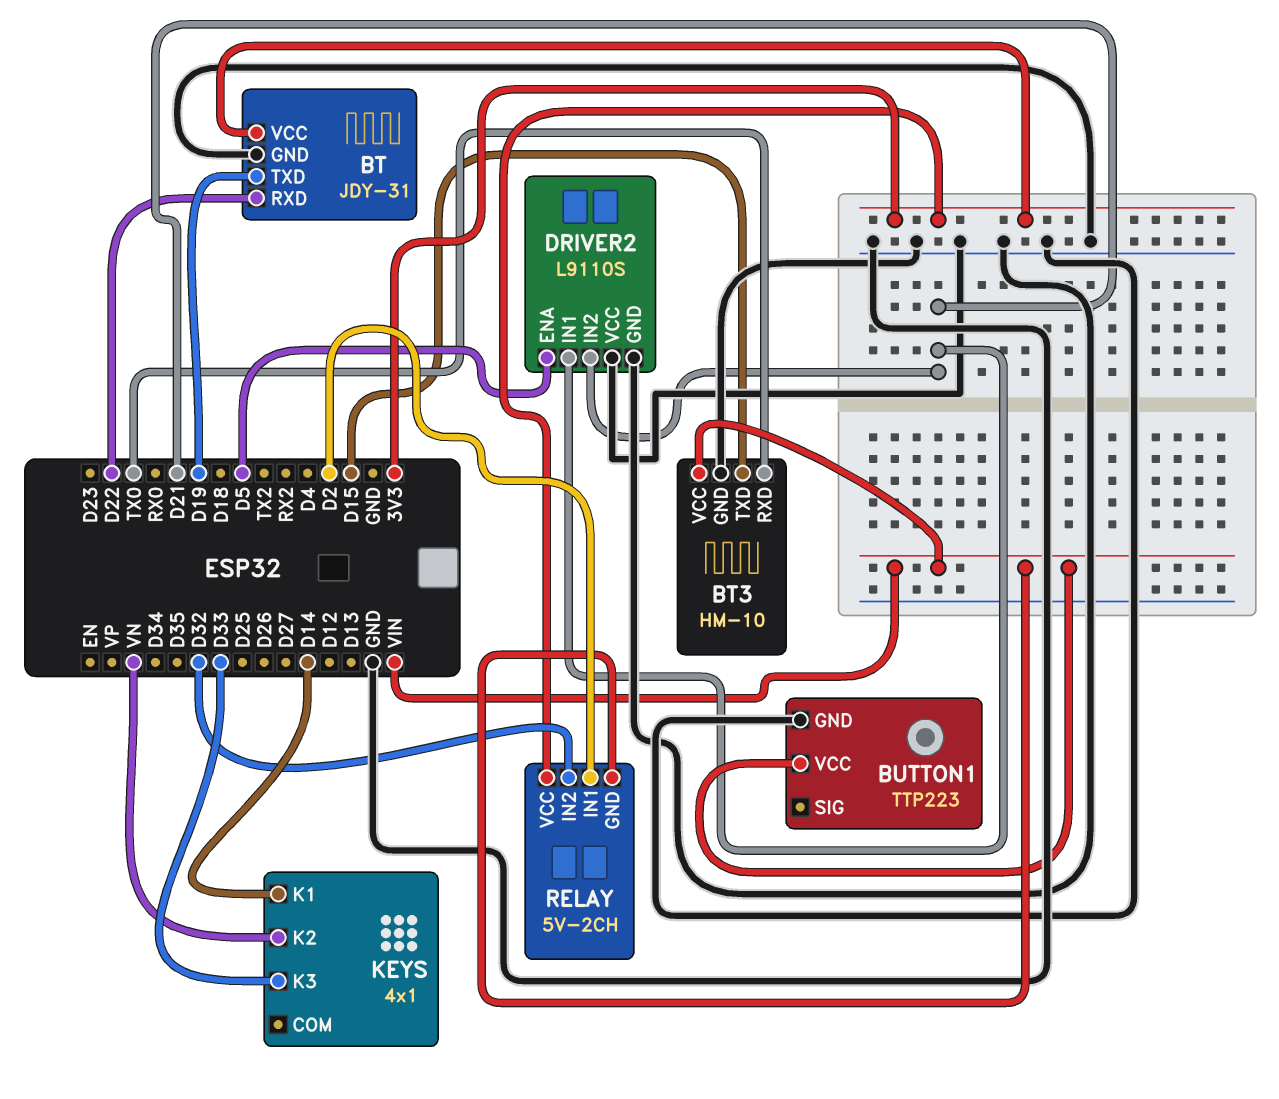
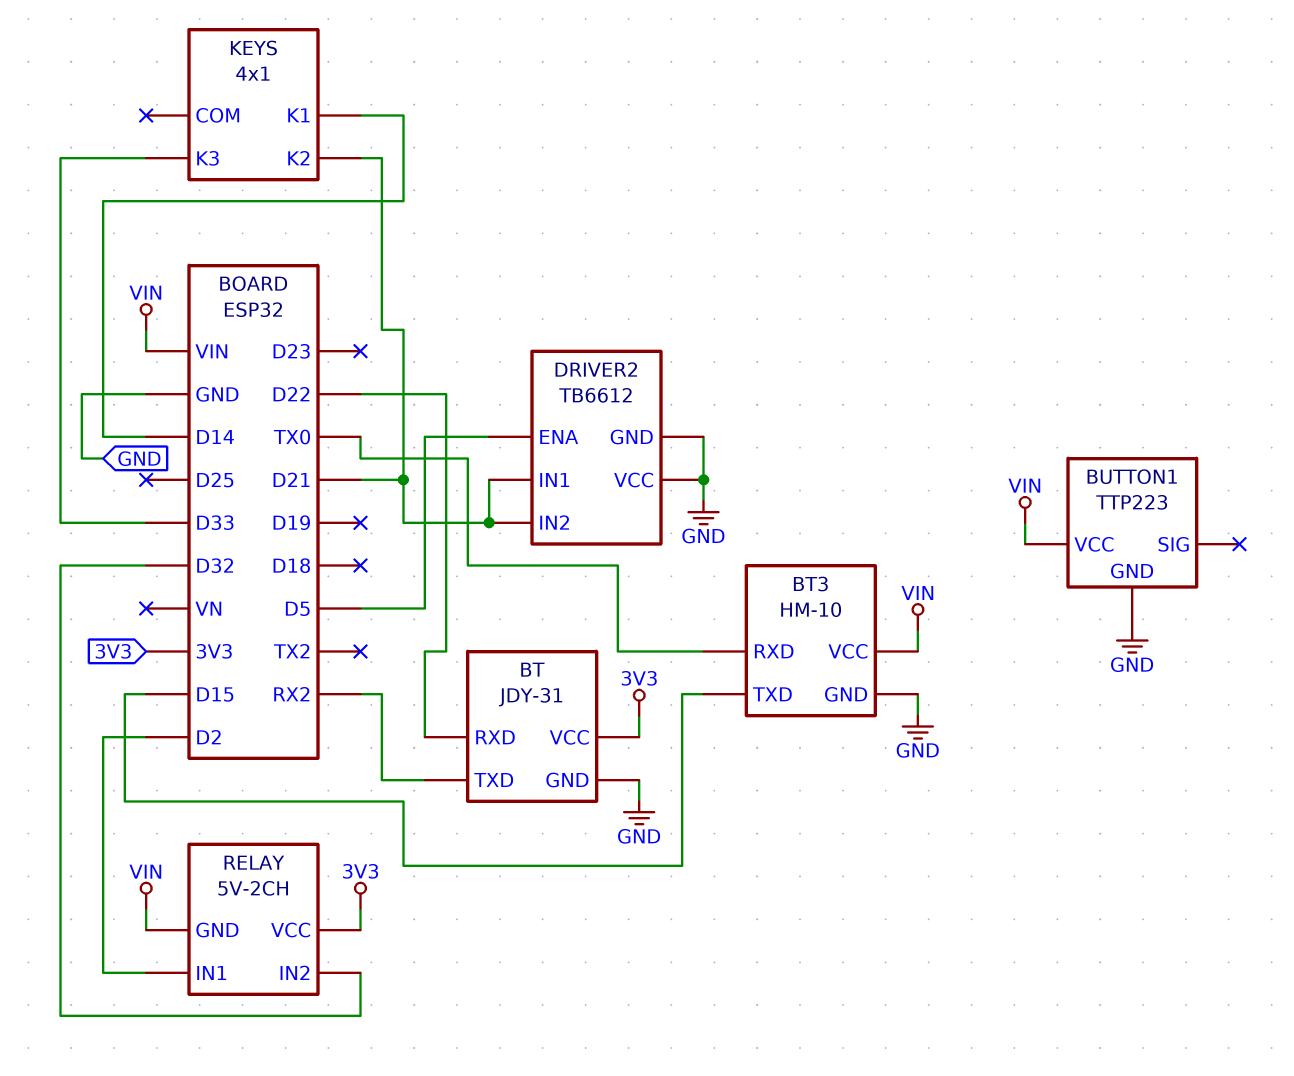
BT pin TXD: D19 -> RX2
DRIVER2: L9110S -> TB6612
KEYS pin K2: VN -> D21

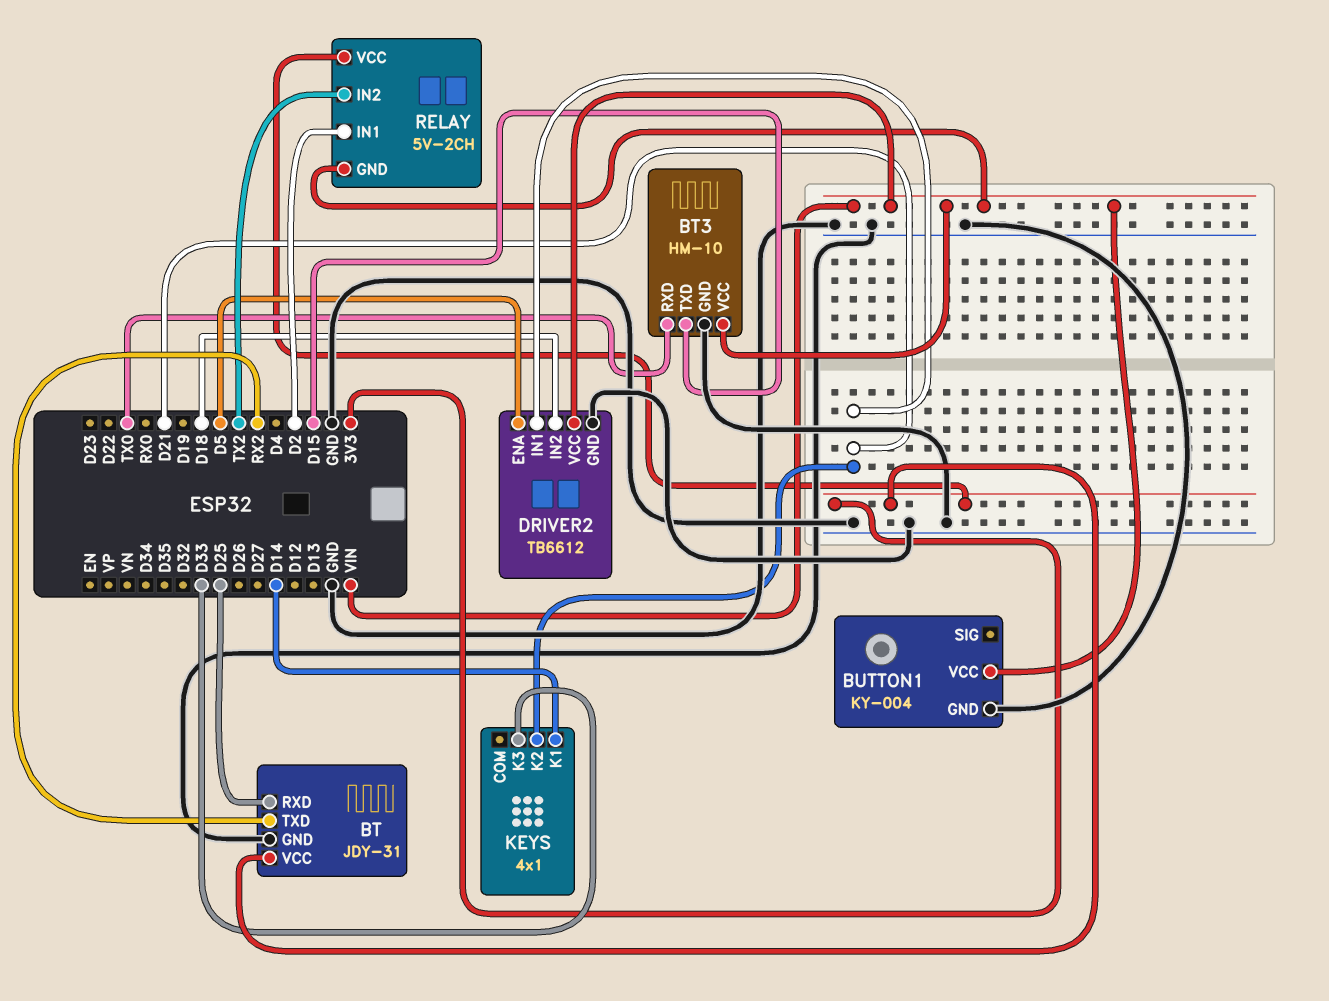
BT pin RXD: D22 -> D25
BUTTON1: TTP223 -> KY-004
DRIVER2 pin IN2: D21 -> D18
DRIVER2 pin VCC: GND -> VIN
RELAY pin IN2: D32 -> TX2

